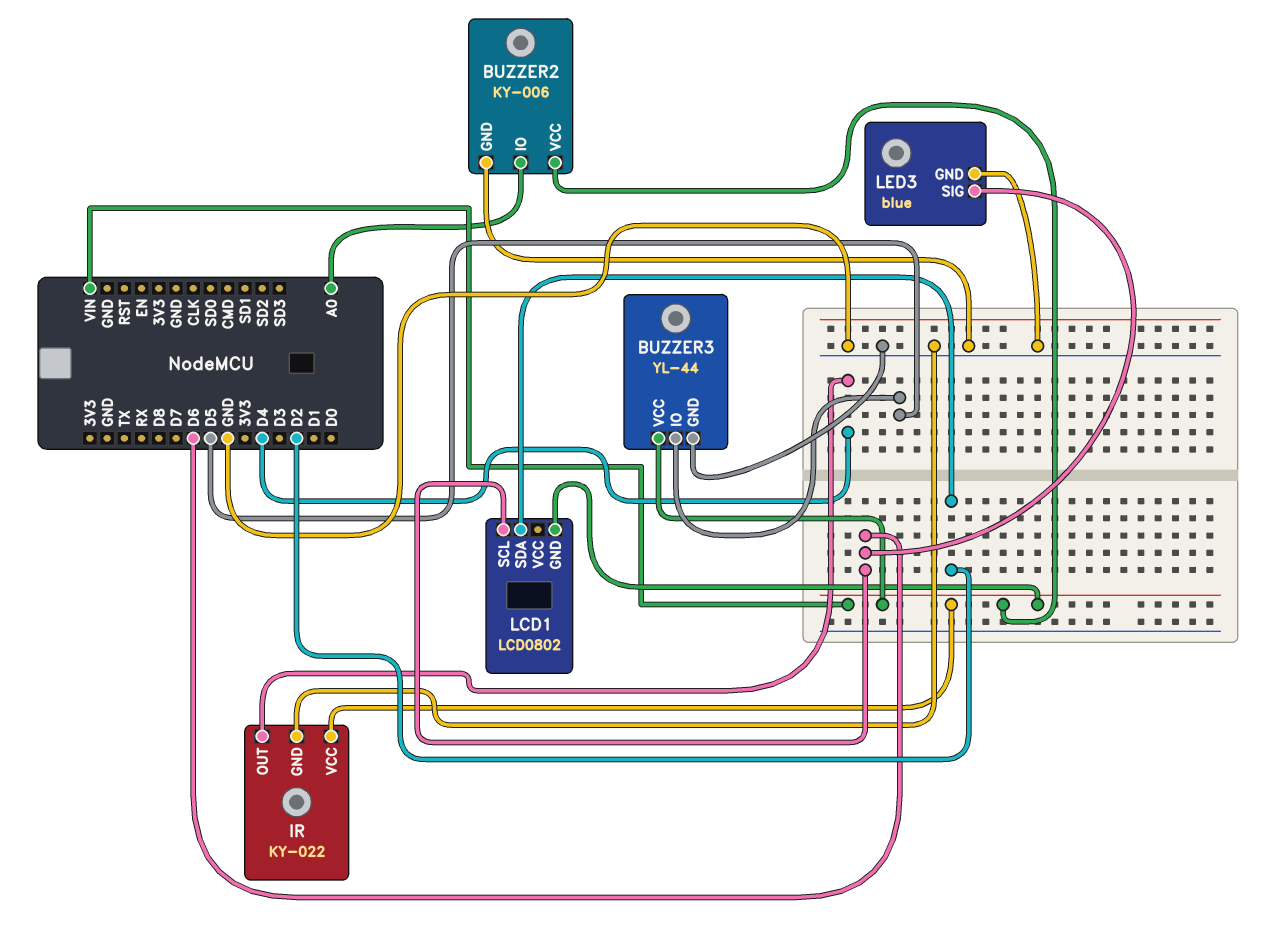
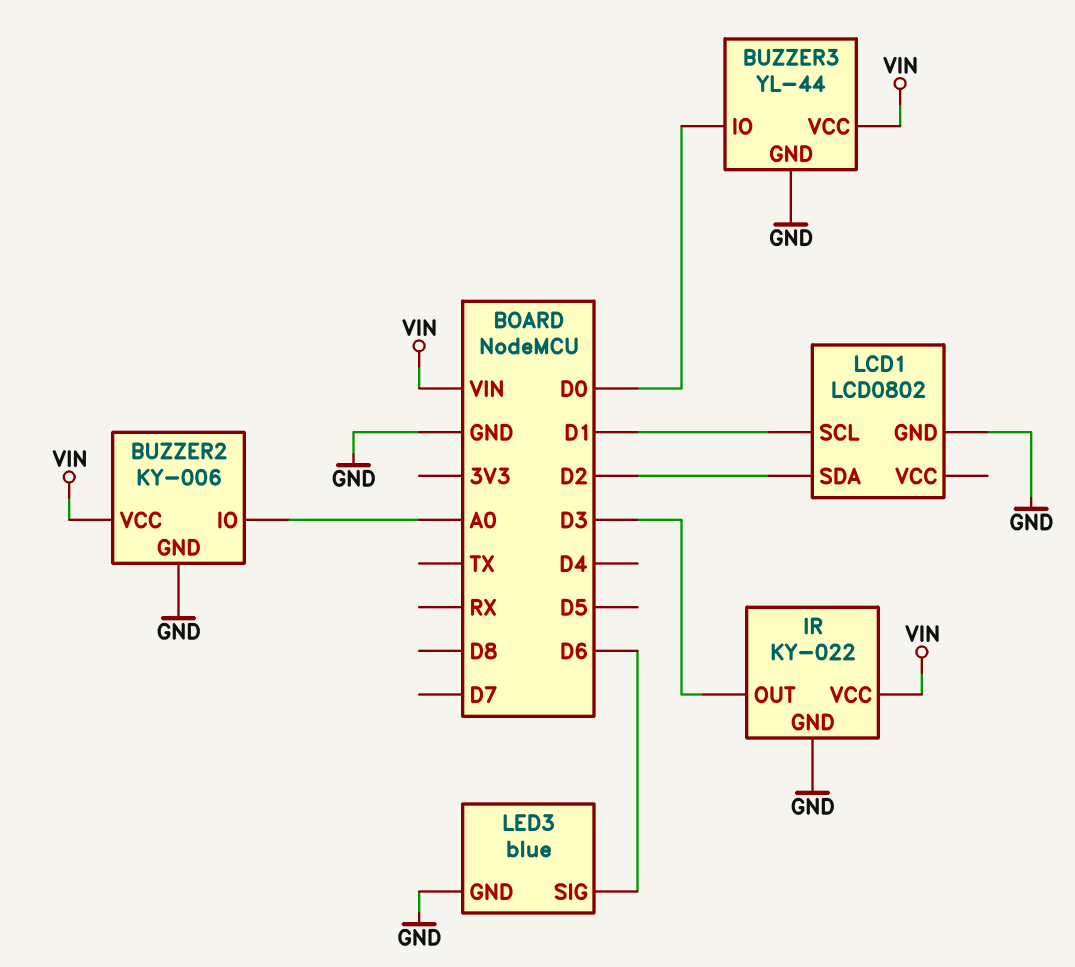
BUZZER3 pin IO: D5 -> D0
IR pin OUT: D4 -> D3
LCD1 pin GND: VIN -> GND
LCD1 pin SCL: D6 -> D1

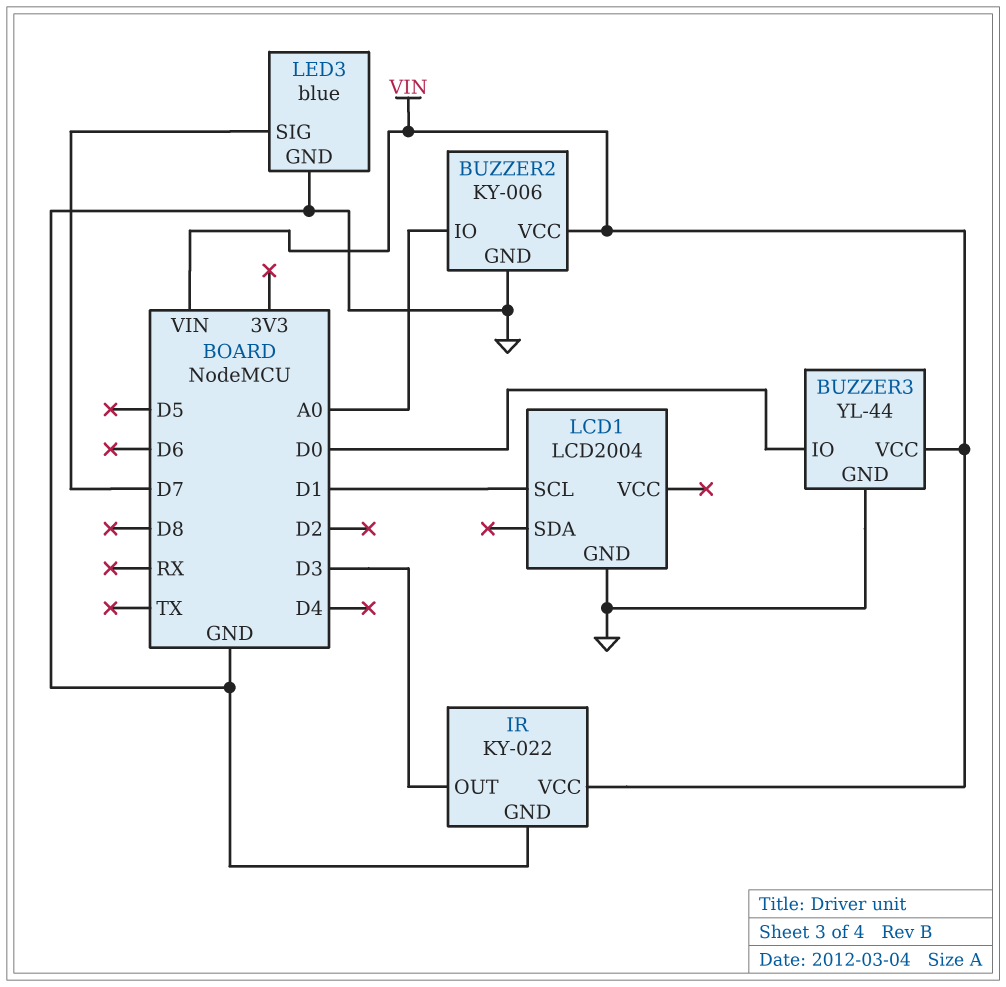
LCD1: LCD0802 -> LCD2004
LCD1 pin SDA: D2 -> none
LED3 pin SIG: D6 -> D7

